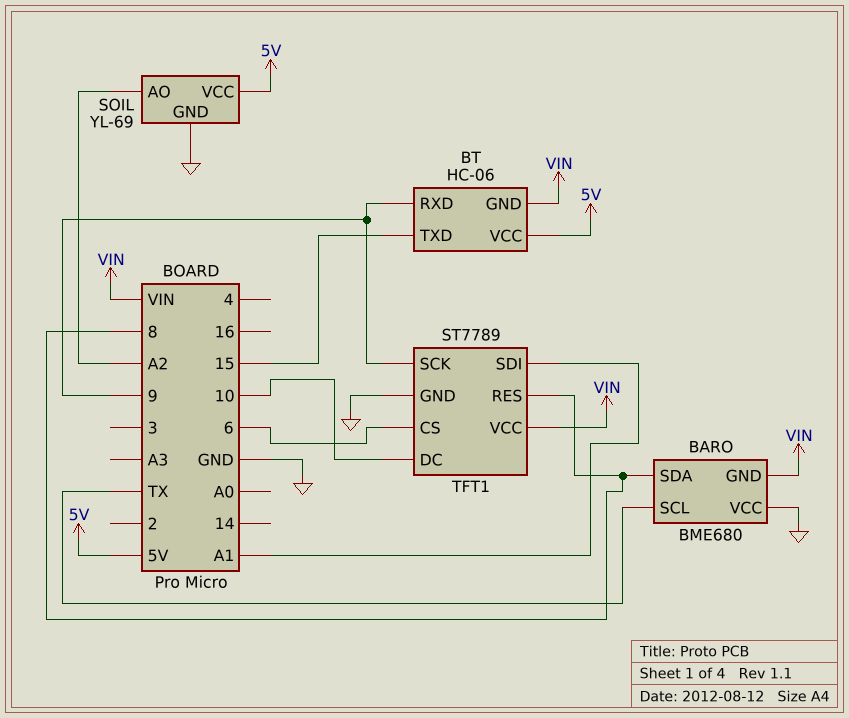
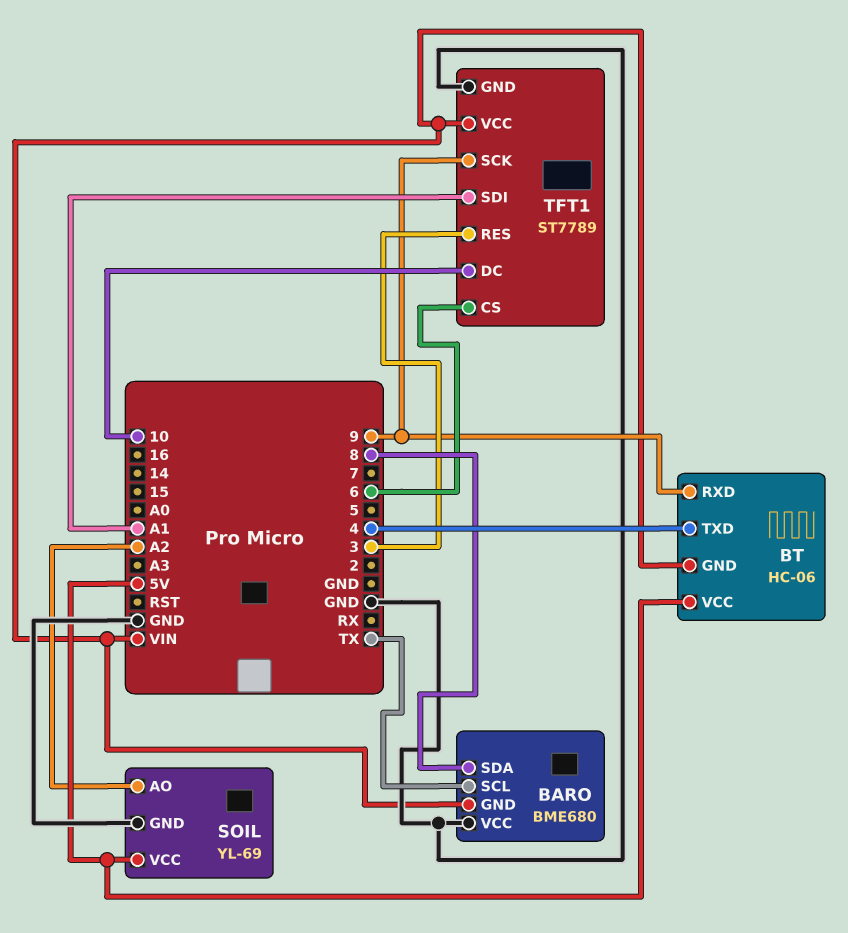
BT pin TXD: 15 -> 4
TFT1 pin RES: 8 -> 3

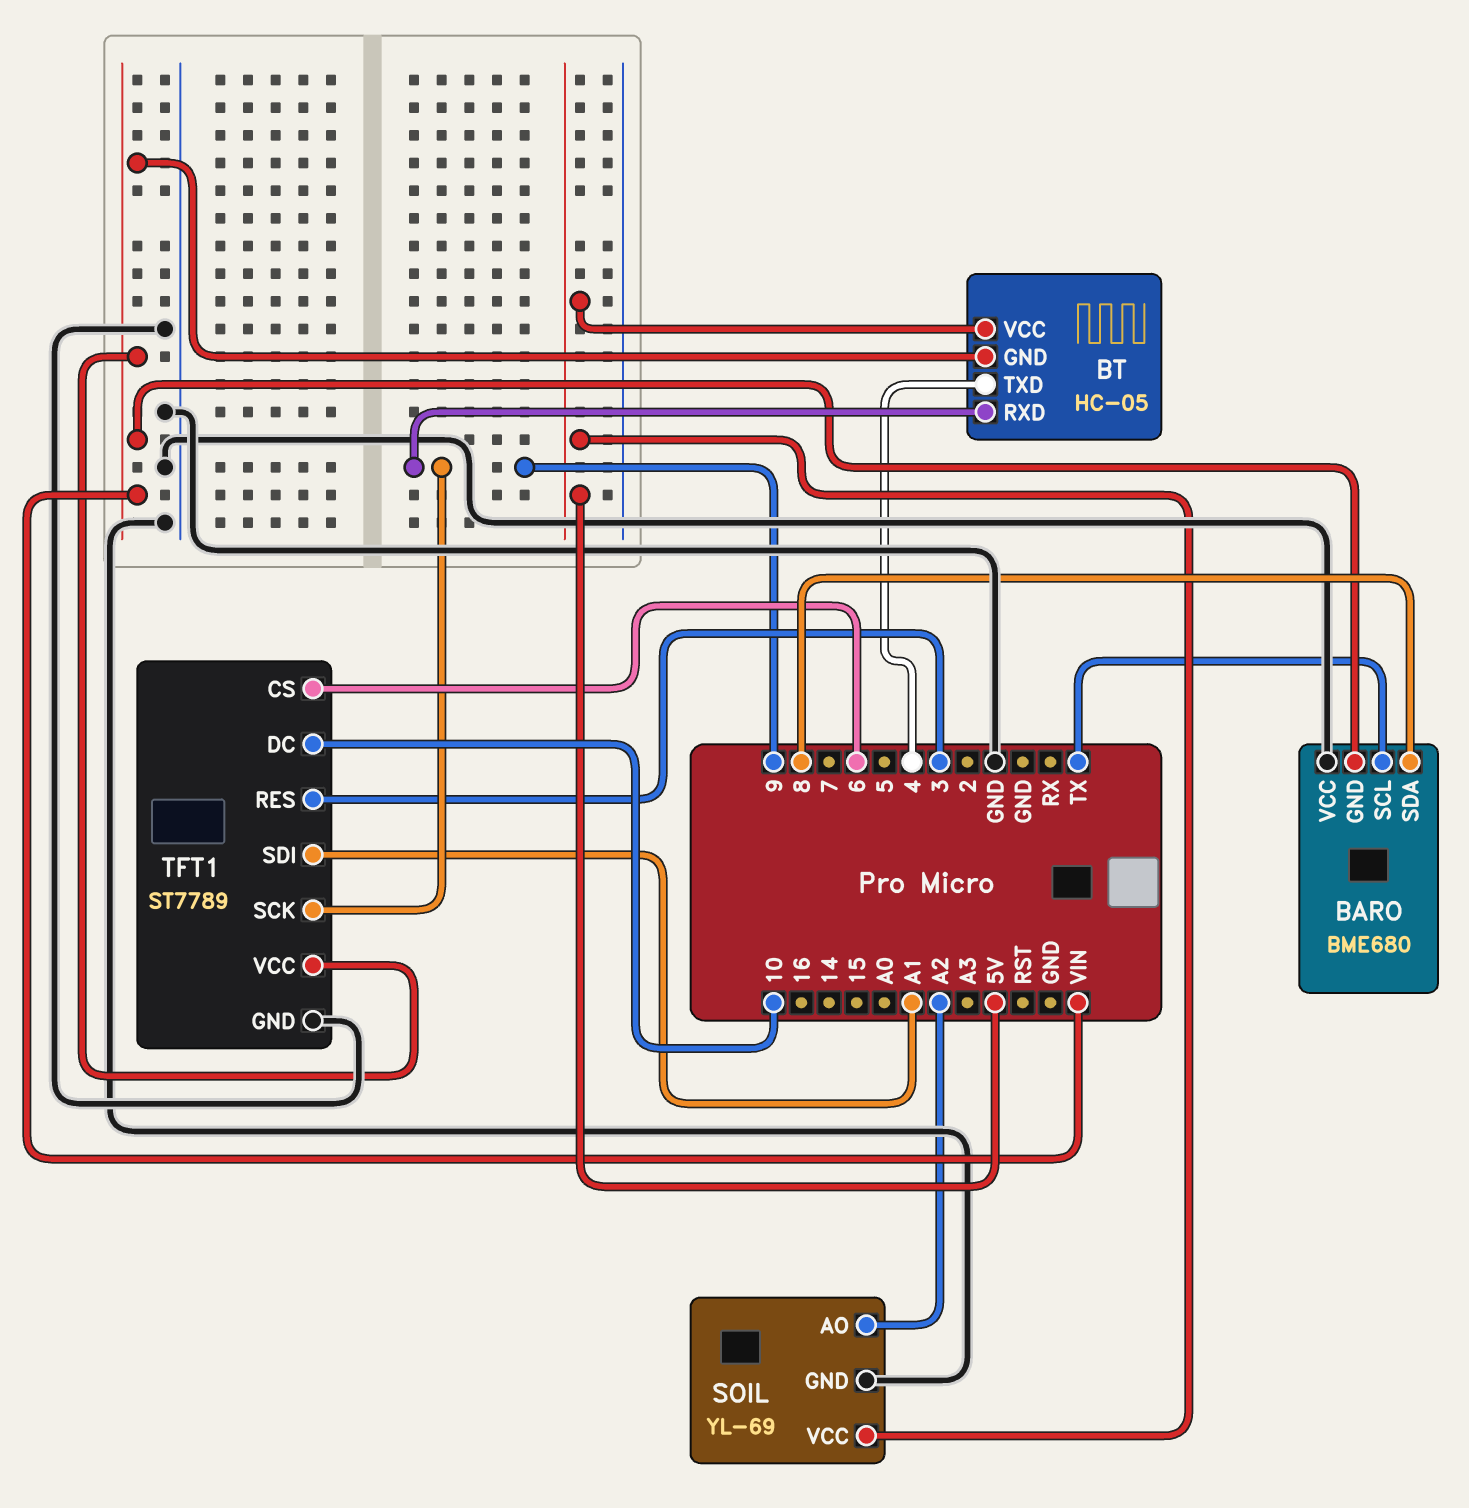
BT: HC-06 -> HC-05

